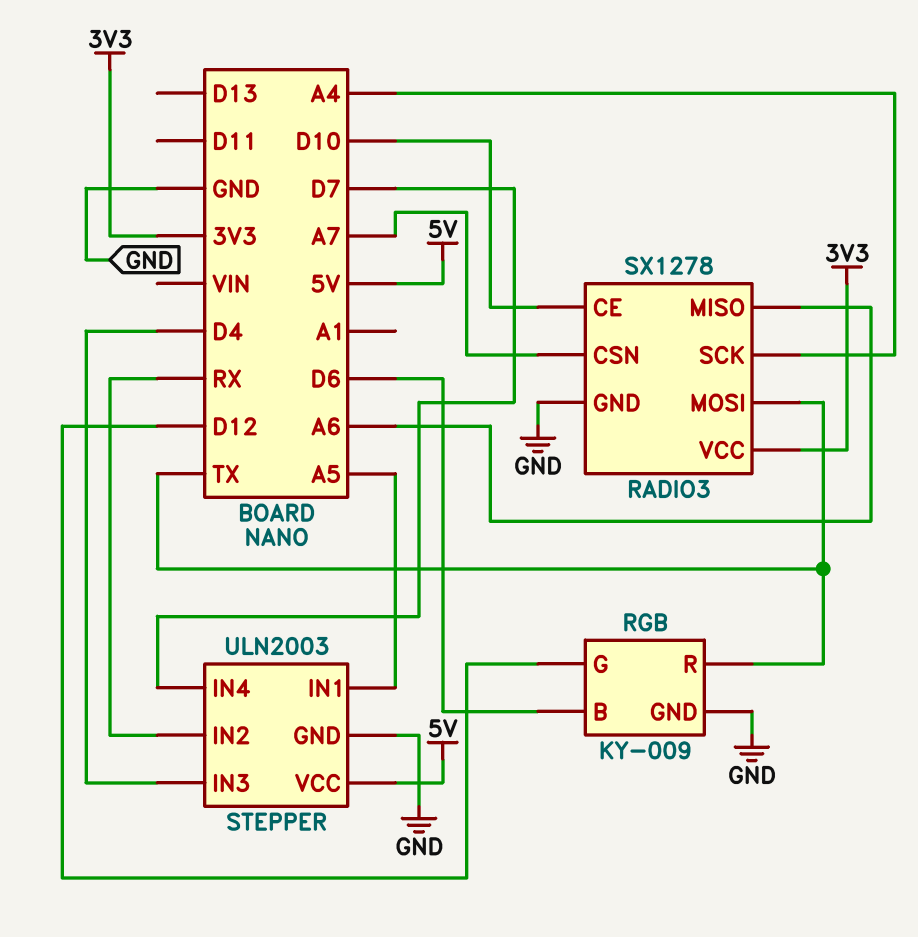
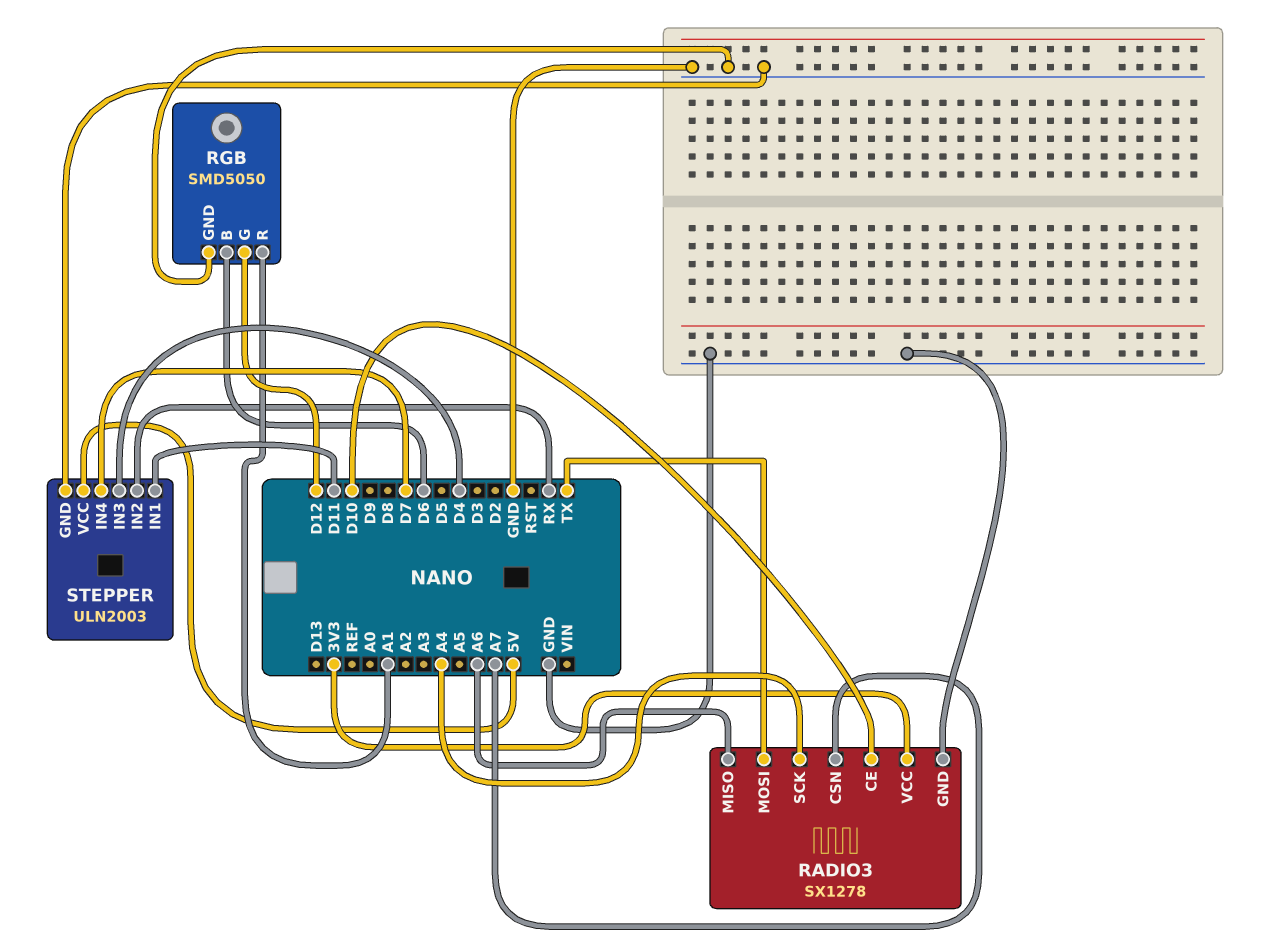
RGB: KY-009 -> SMD5050
RGB pin R: TX -> A1
STEPPER pin IN1: A5 -> D11

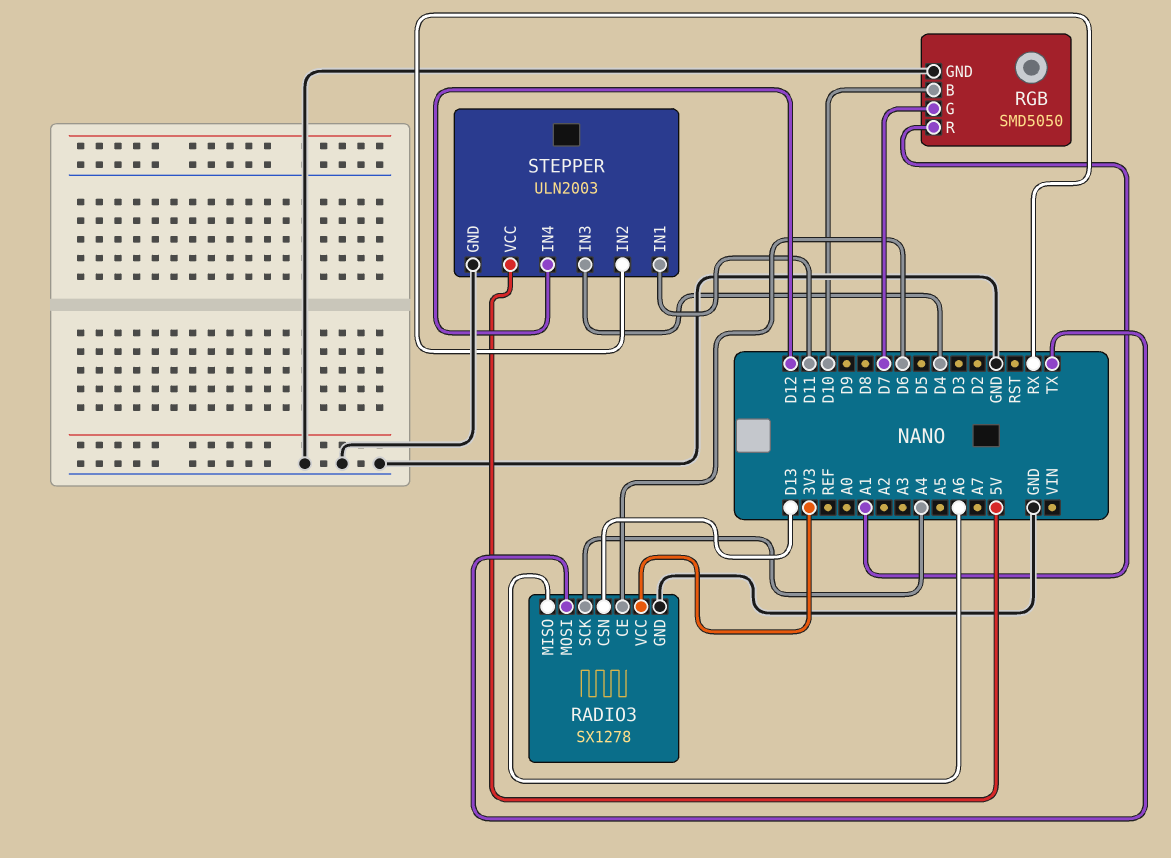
RADIO3 pin CE: D10 -> D6
RADIO3 pin CSN: A7 -> D13
RGB pin B: D6 -> D10
RGB pin G: D12 -> D7
STEPPER pin IN4: D7 -> D12

